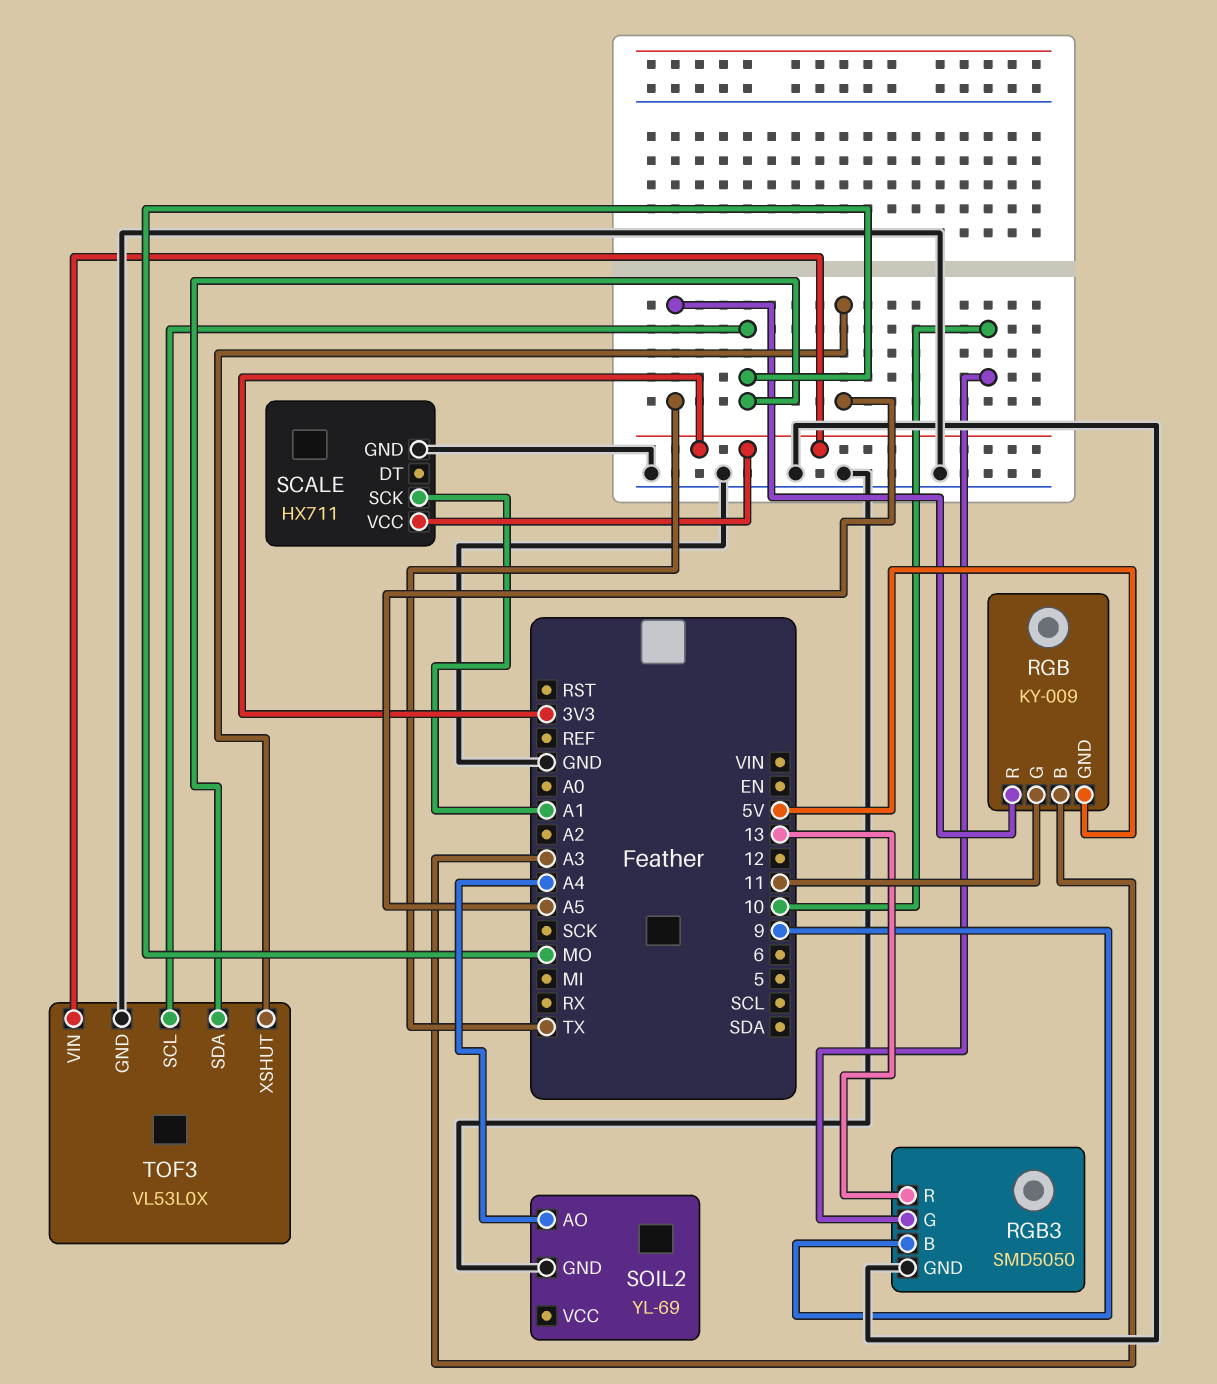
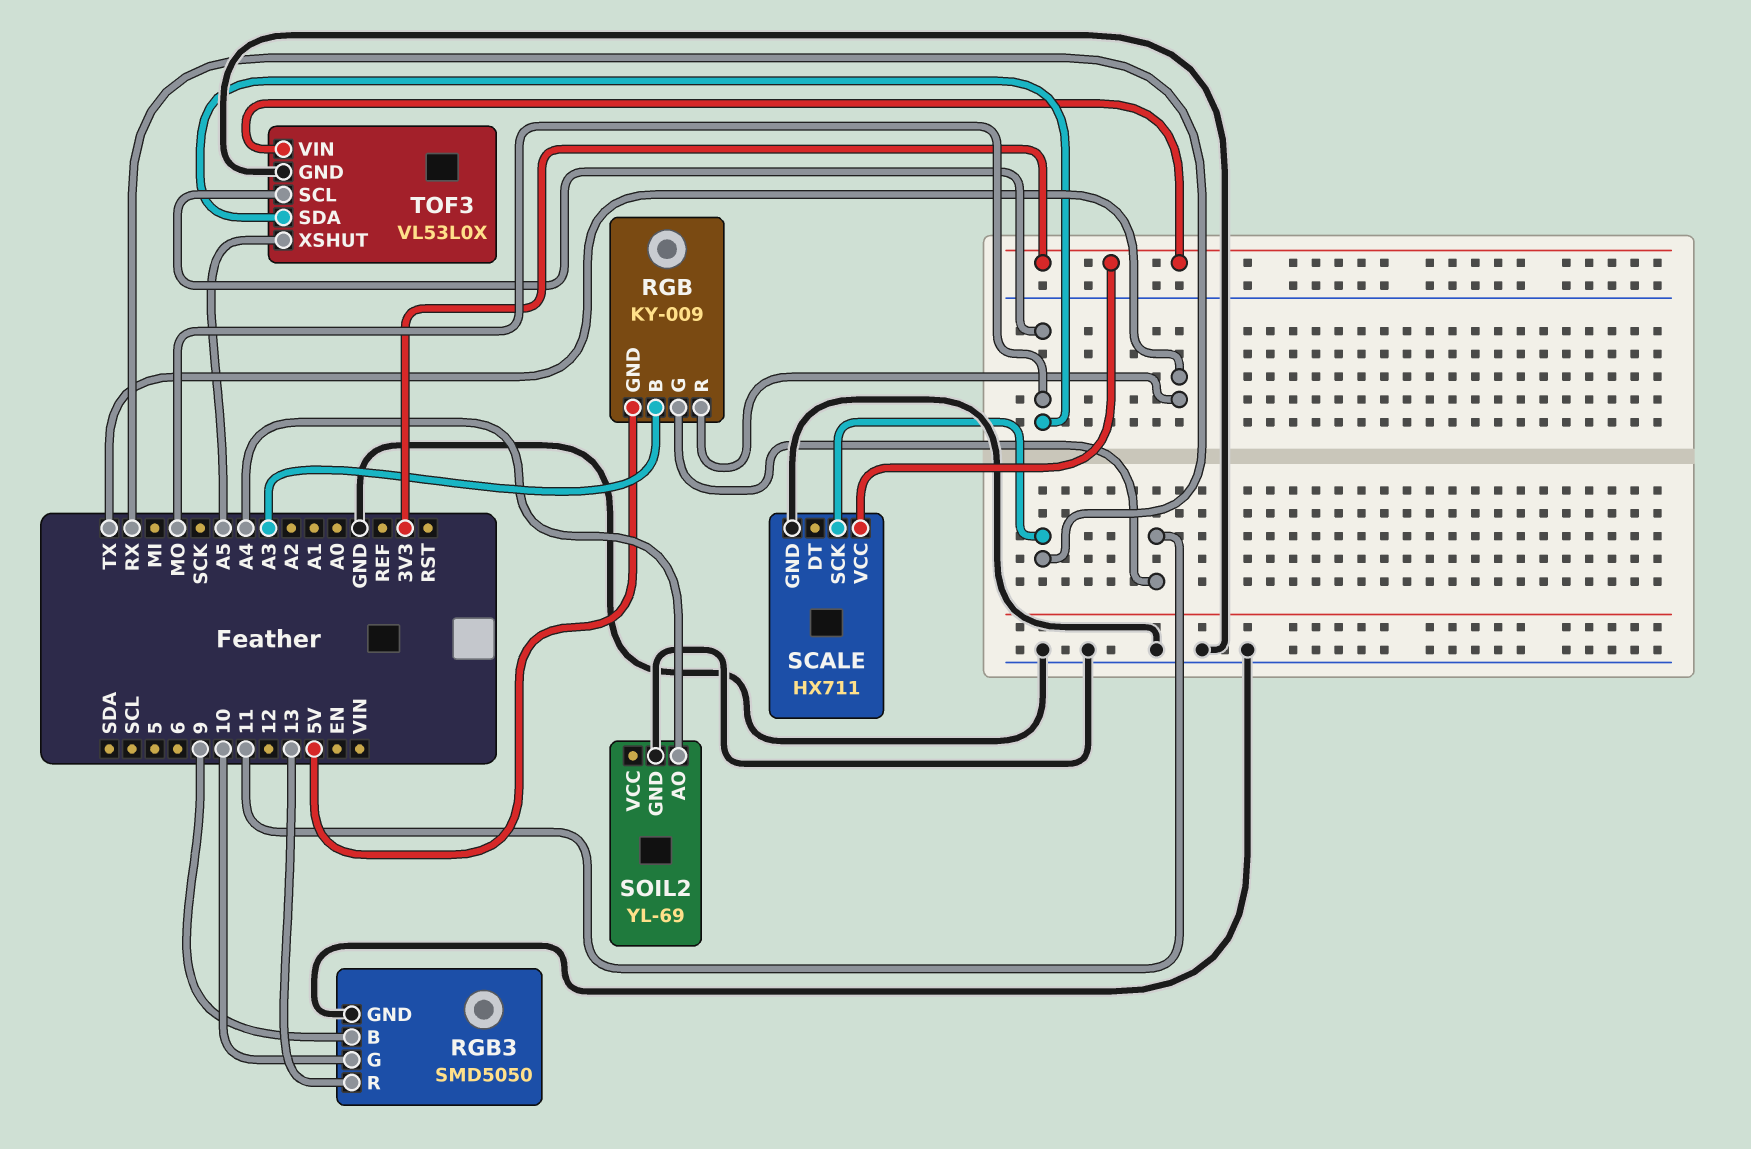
SCALE pin SCK: A1 -> RX

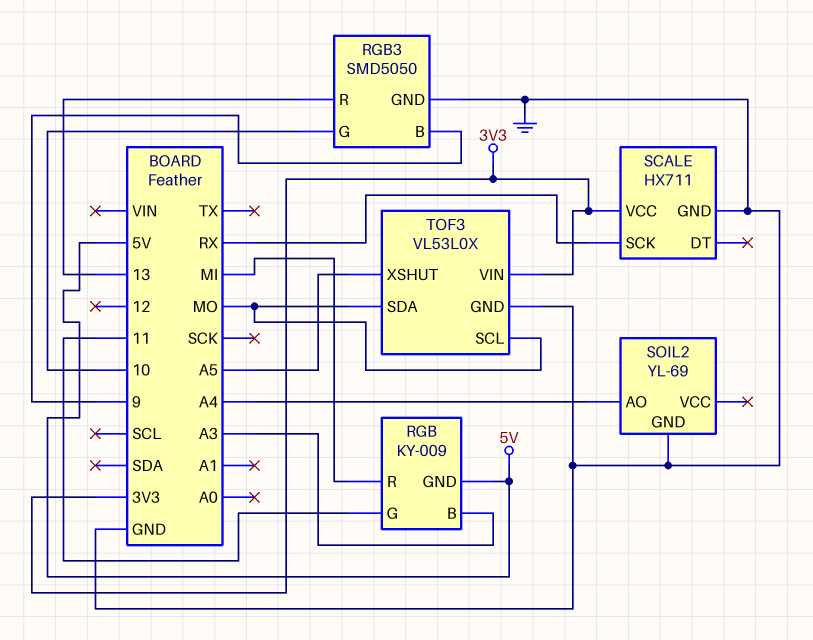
RGB pin R: TX -> MI

